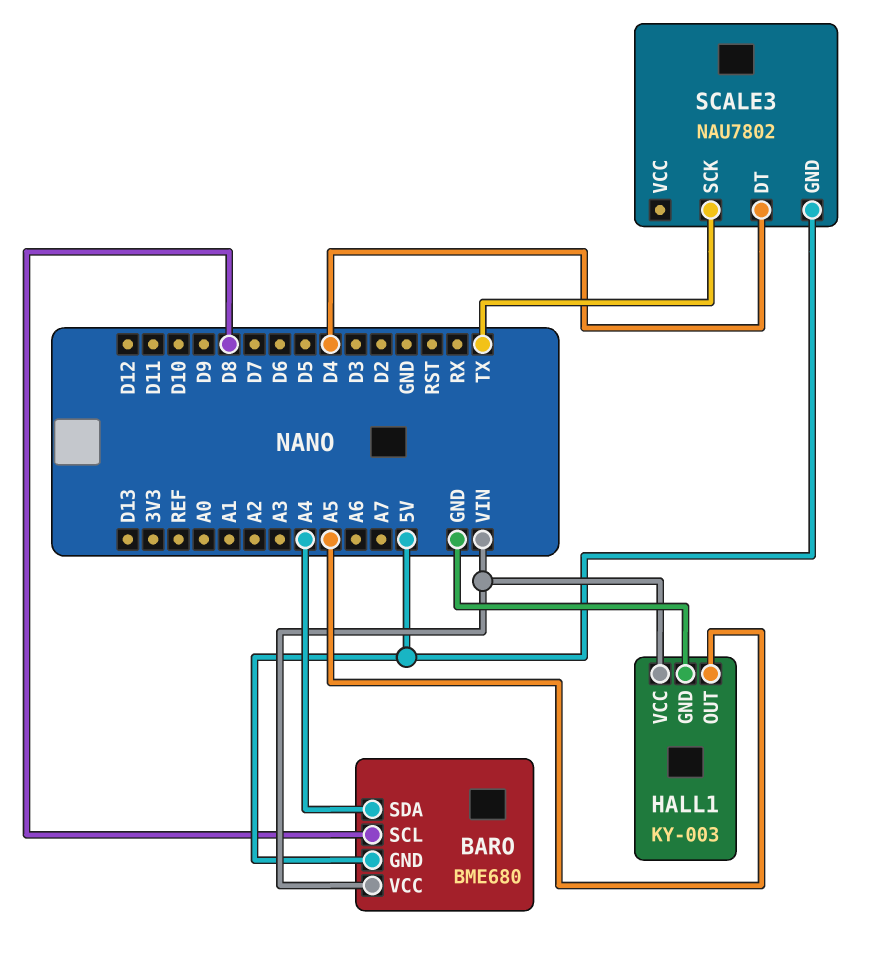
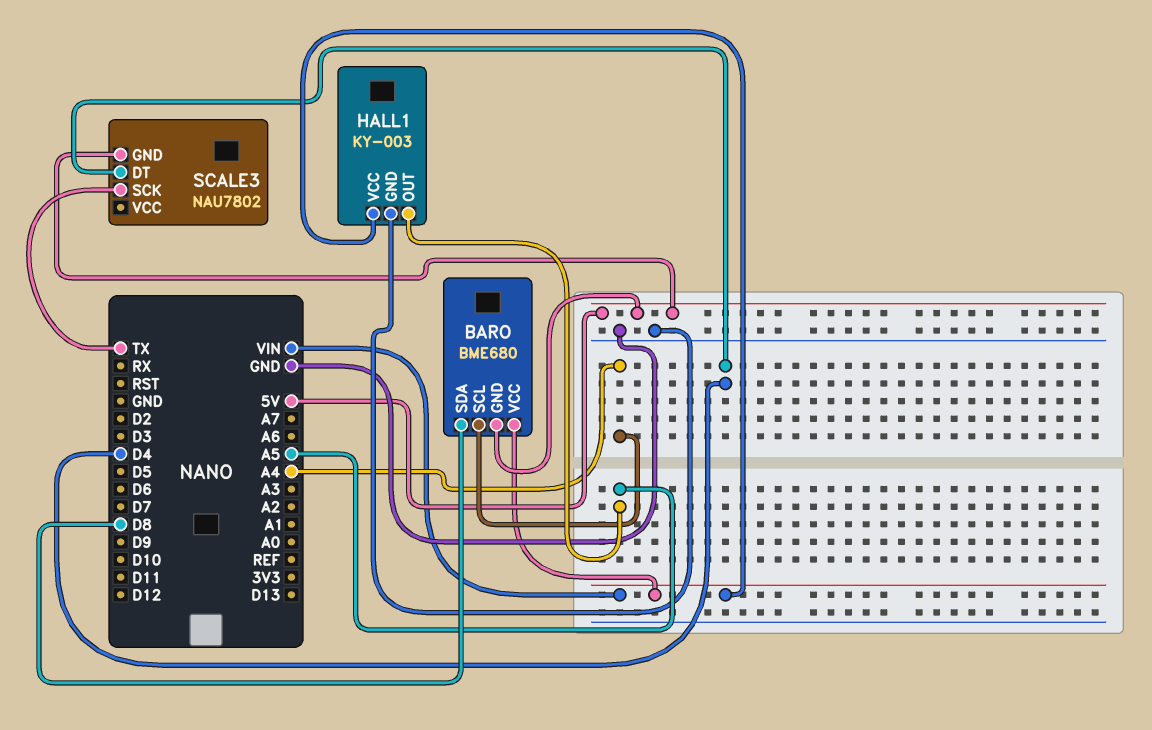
BARO pin SCL: D8 -> A4
BARO pin SDA: A4 -> D8

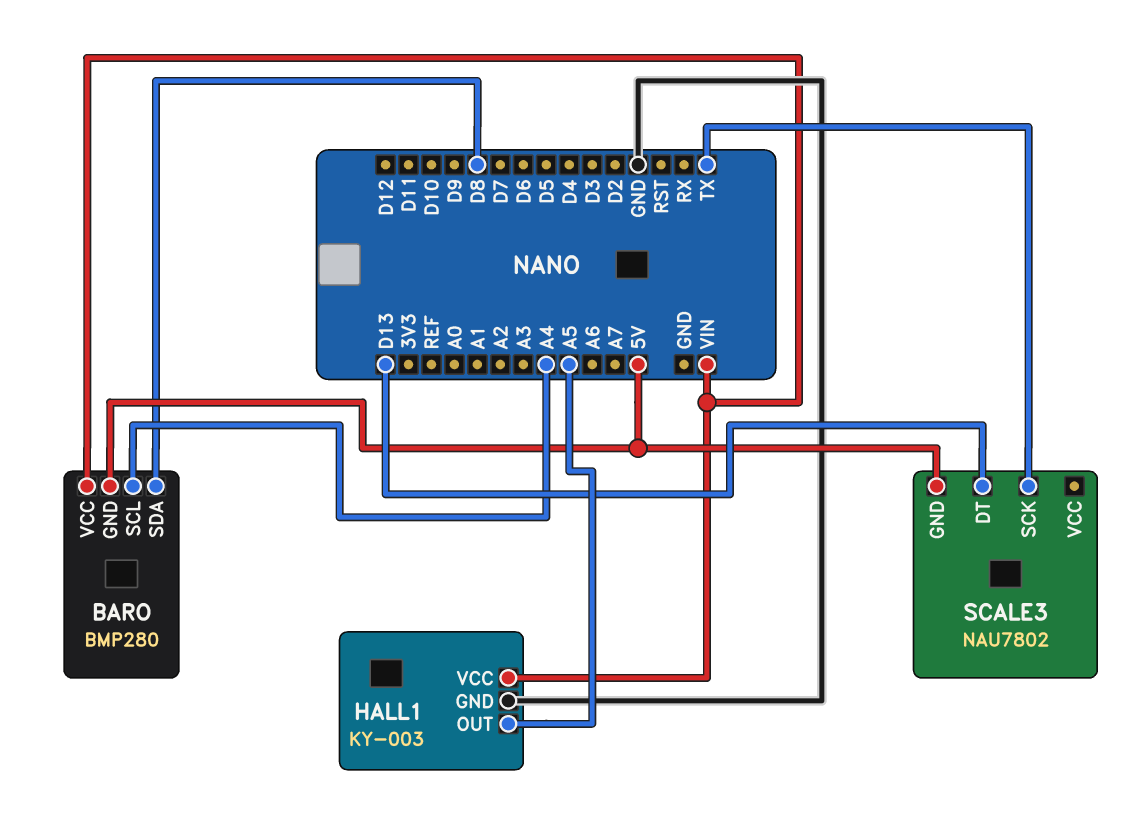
BARO: BME680 -> BMP280
SCALE3 pin DT: D4 -> D13

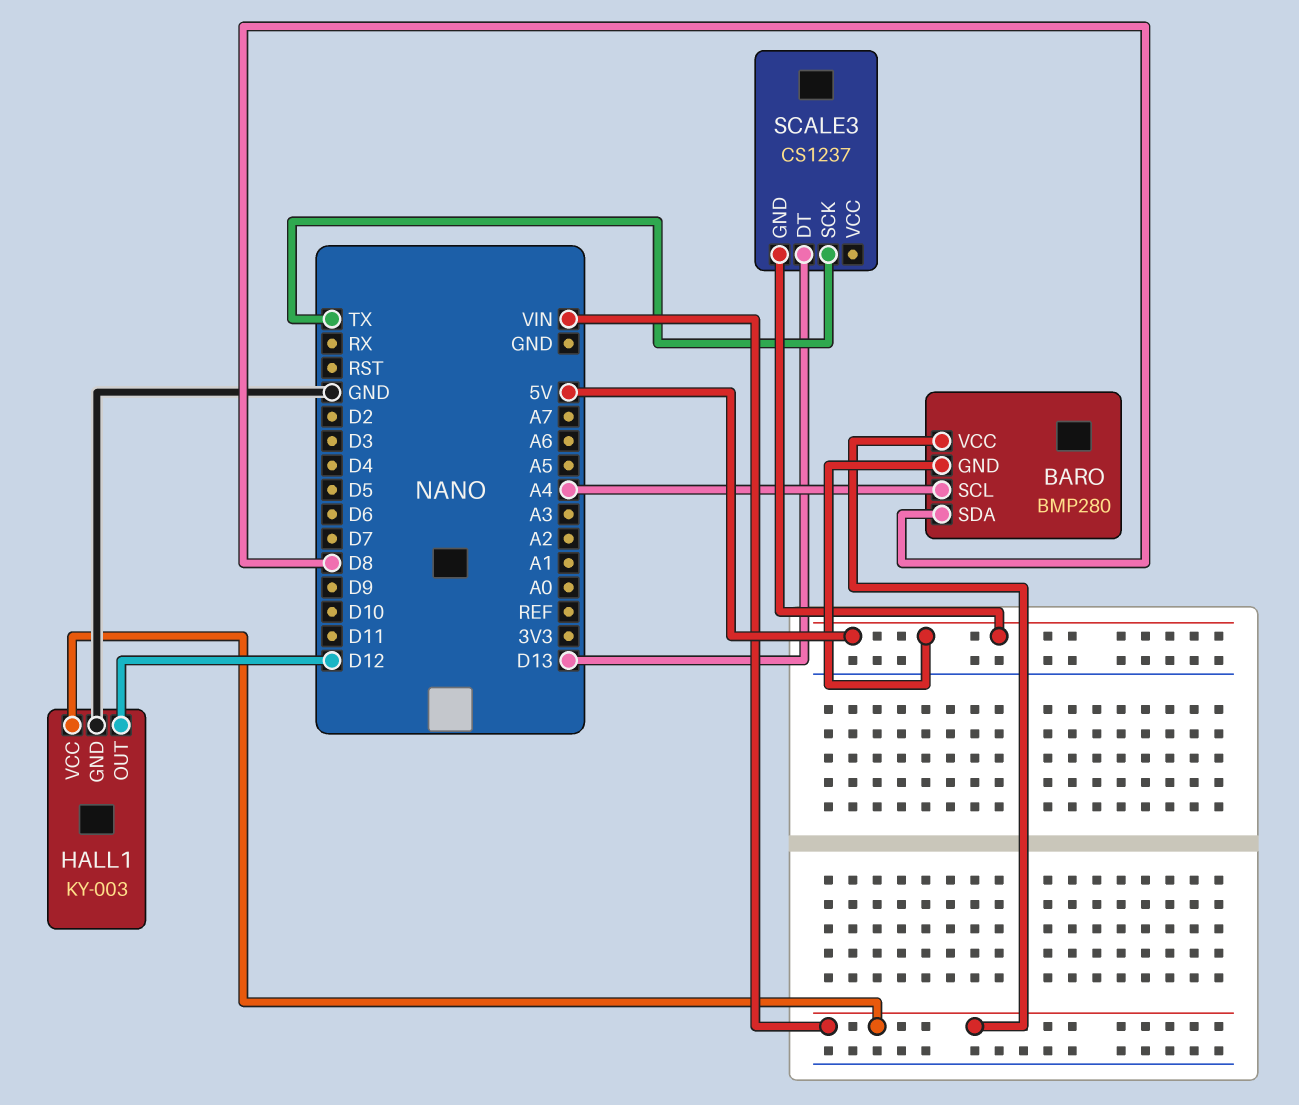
HALL1 pin OUT: A5 -> D12
SCALE3: NAU7802 -> CS1237

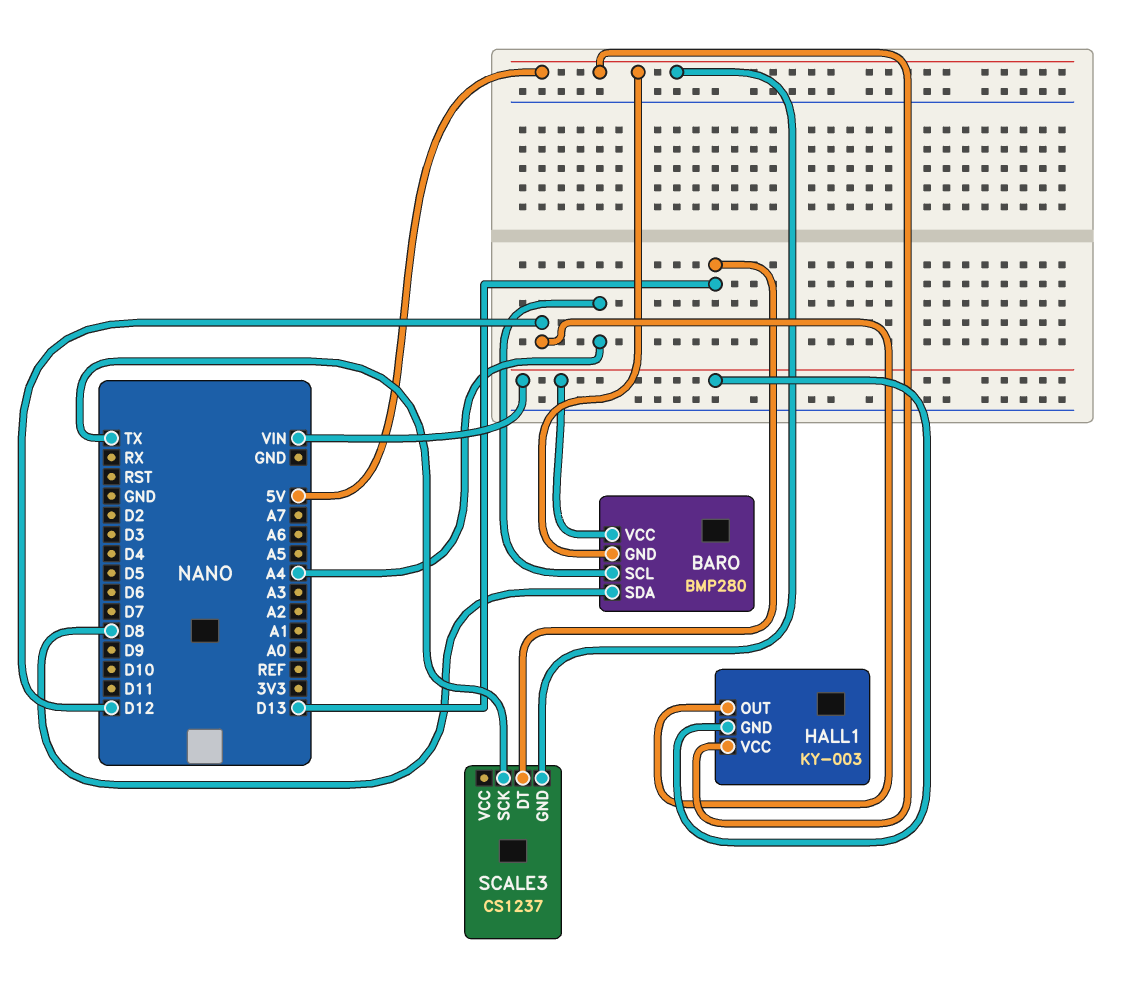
HALL1 pin GND: GND -> VIN
HALL1 pin VCC: VIN -> 5V

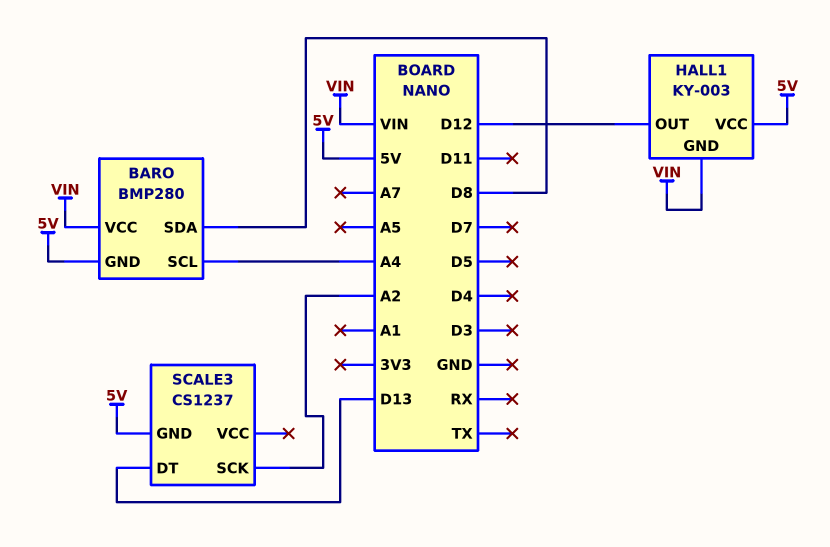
SCALE3 pin SCK: TX -> A2

